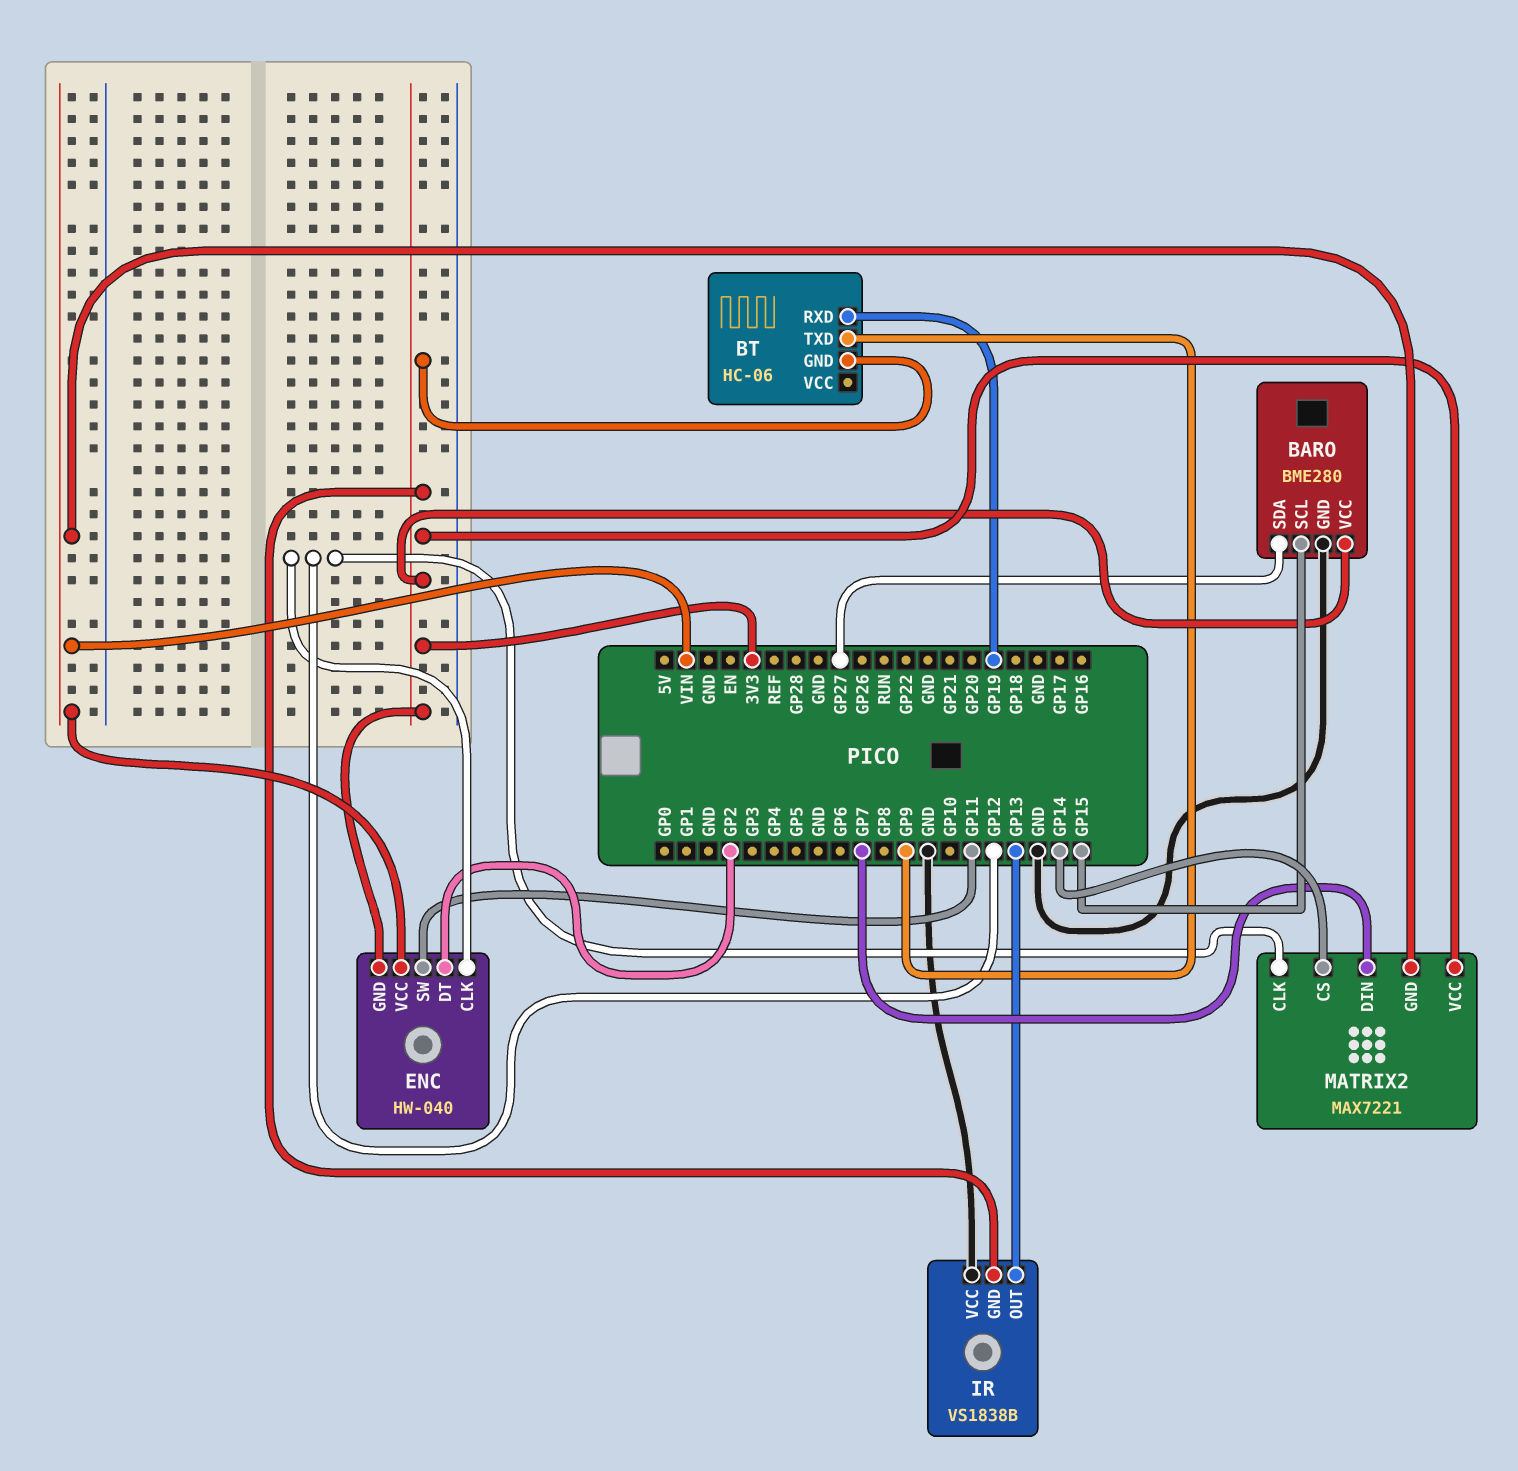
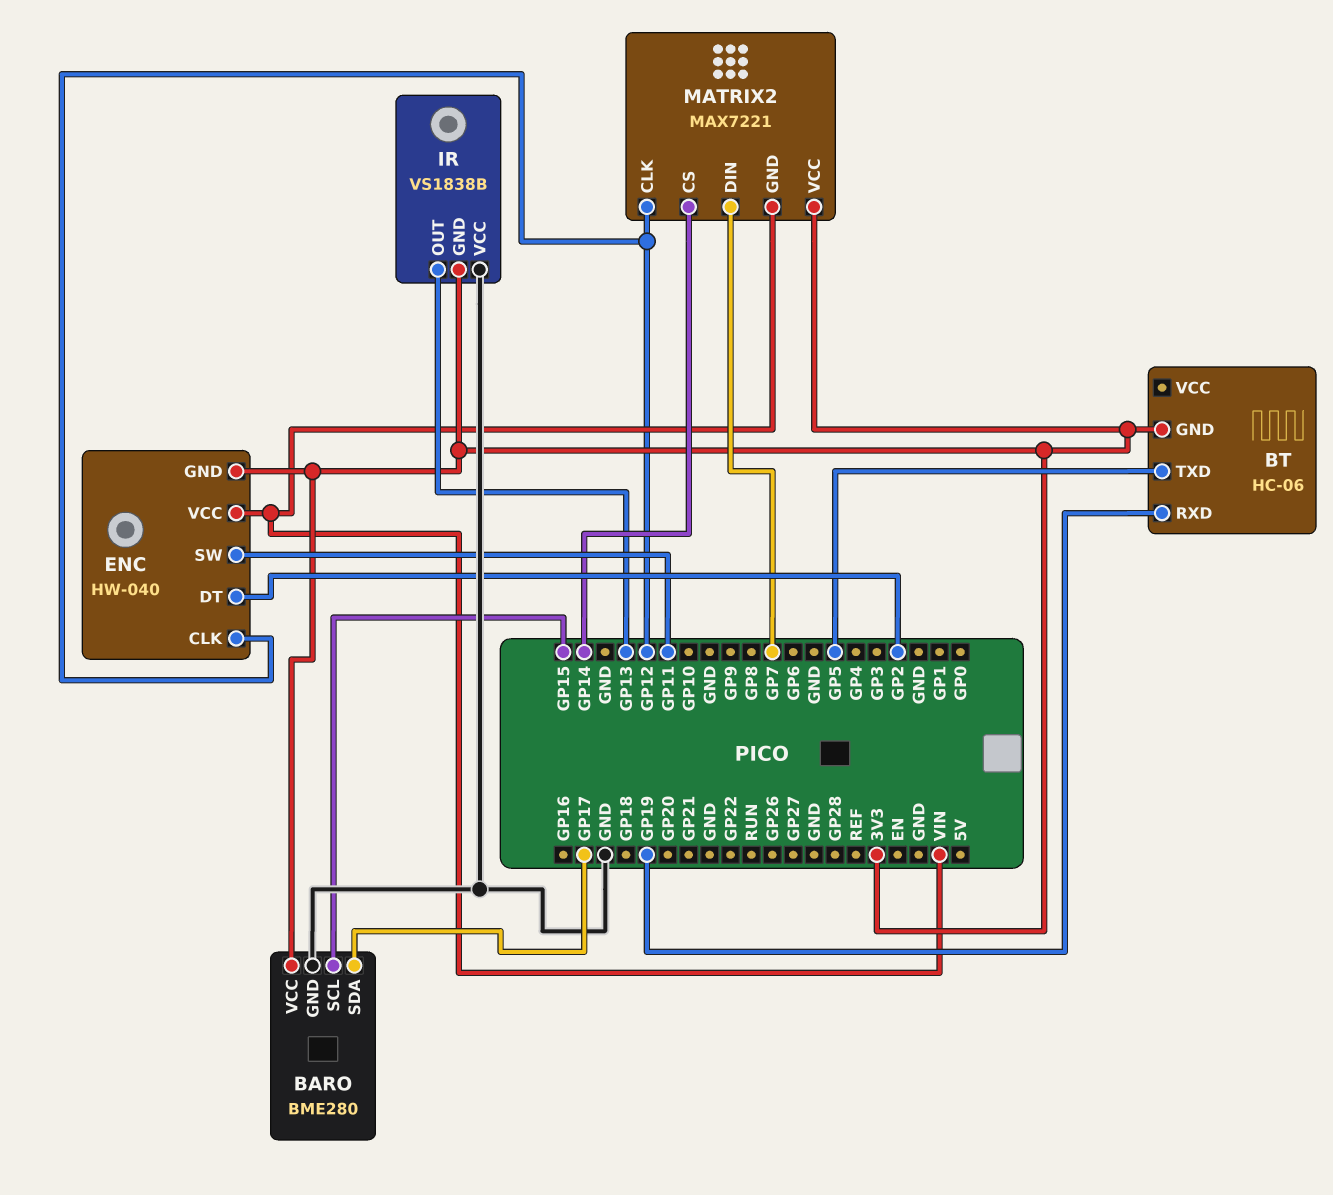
BARO pin SDA: GP27 -> GP17
BT pin TXD: GP9 -> GP5

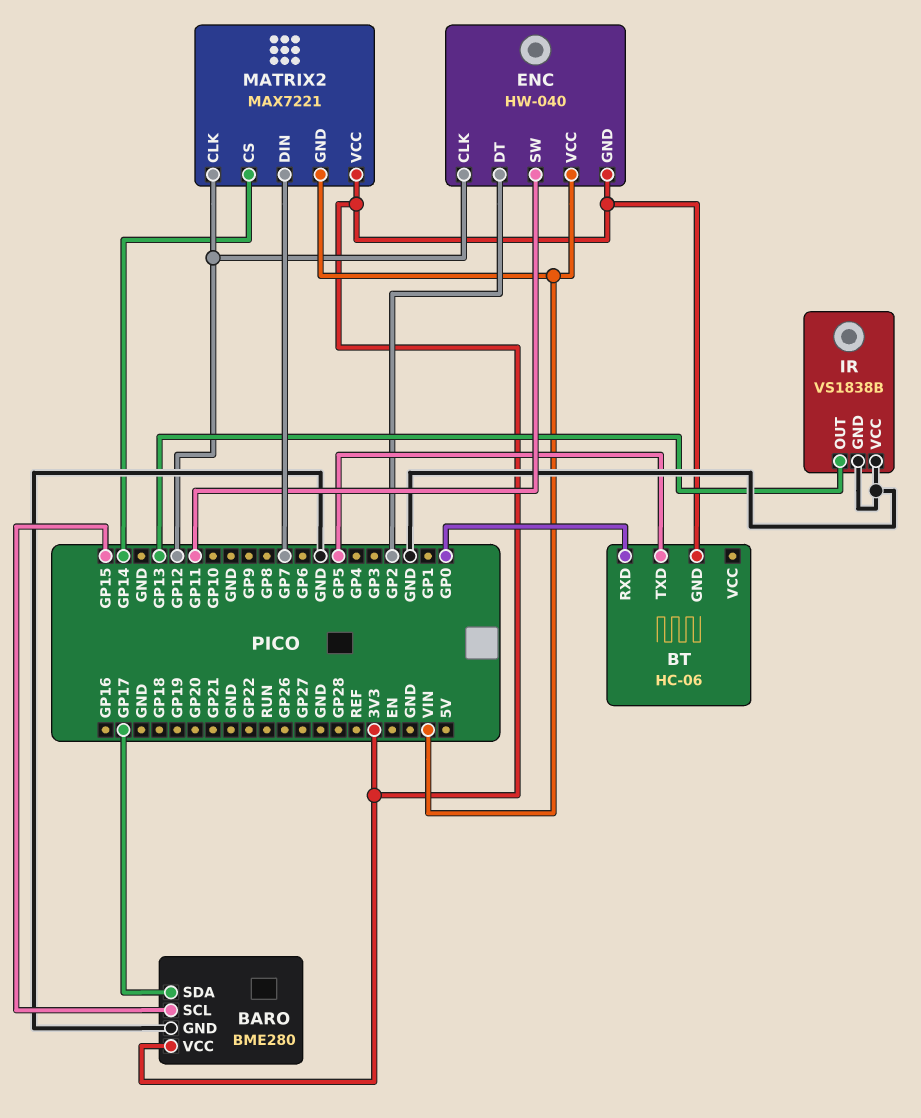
BT pin RXD: GP19 -> GP0
IR pin GND: 3V3 -> GND

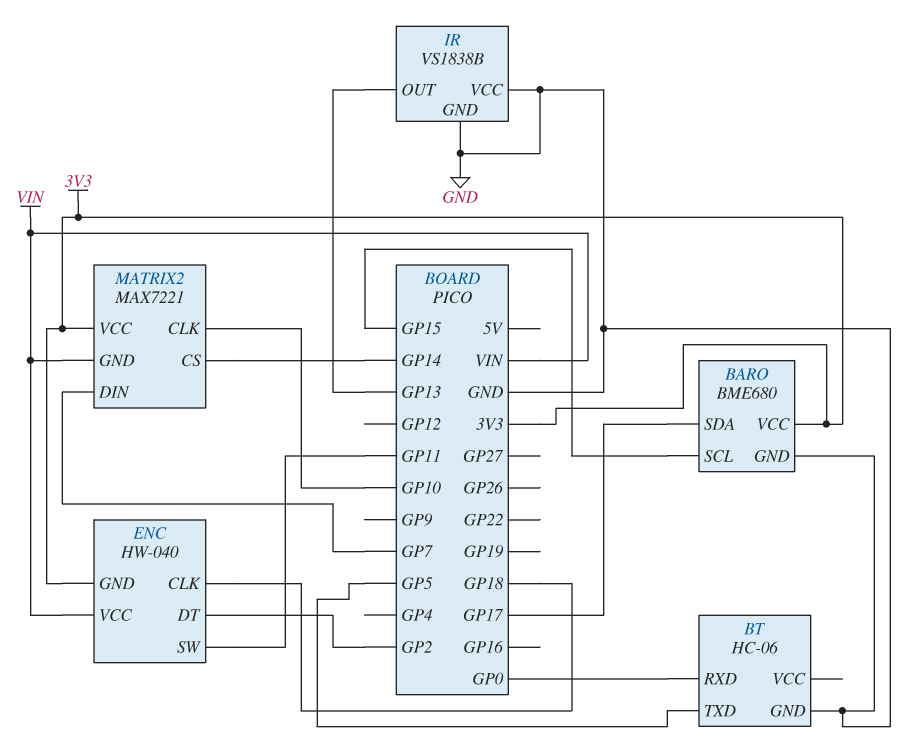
BARO: BME280 -> BME680
BT pin GND: 3V3 -> GND
ENC pin CLK: GP12 -> GP18
MATRIX2 pin CLK: GP12 -> GP10

